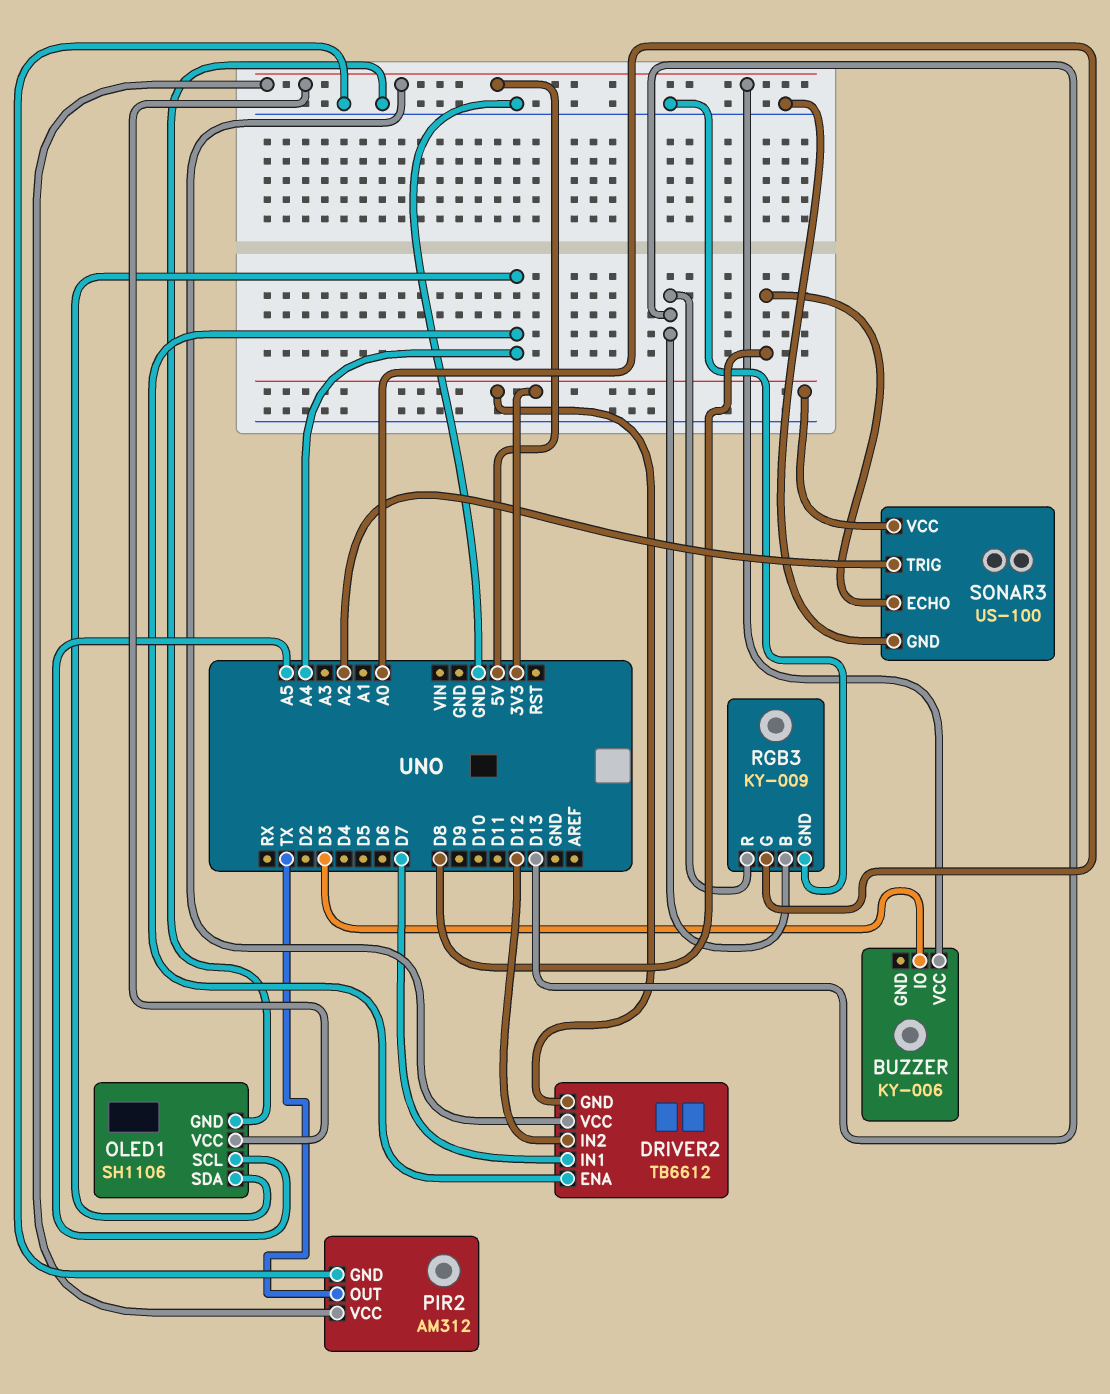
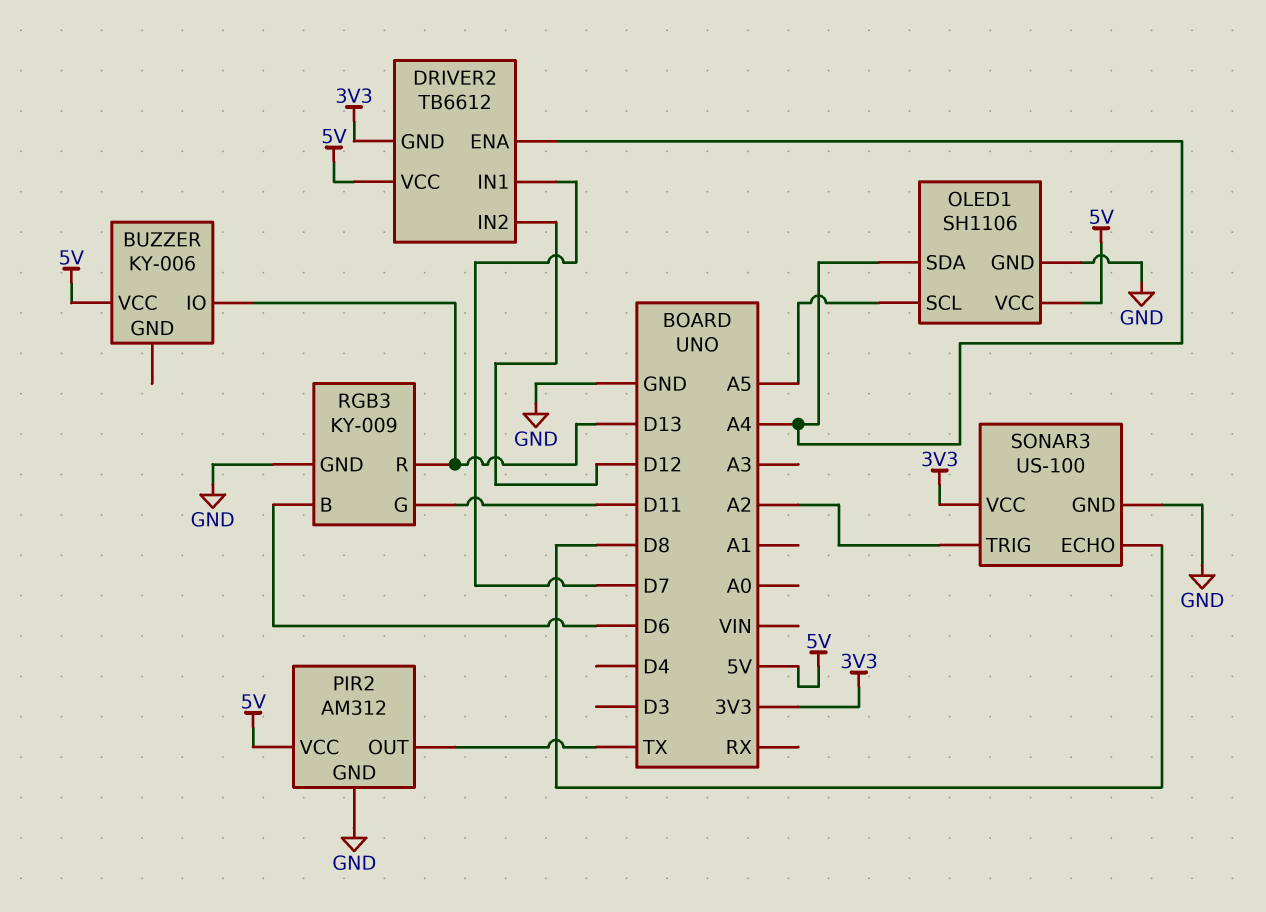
BUZZER pin IO: D3 -> D13
RGB3 pin B: D13 -> D6
RGB3 pin G: A0 -> D11

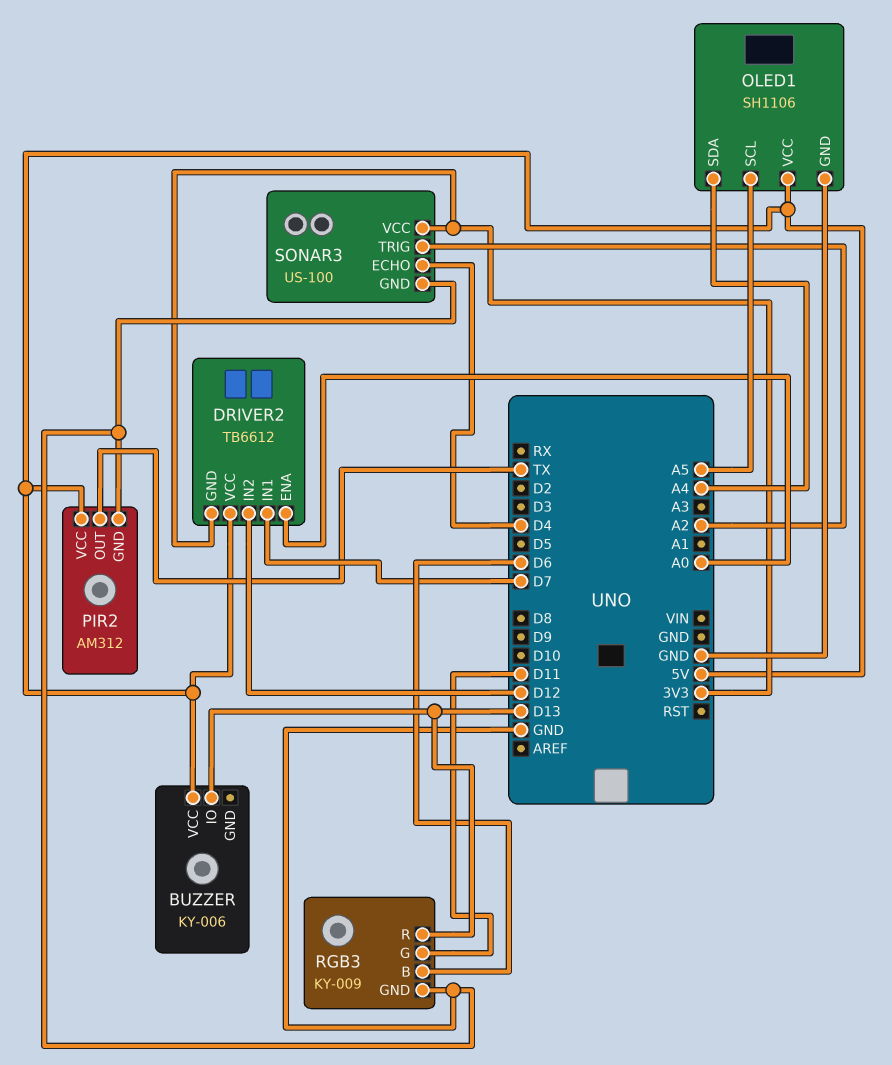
DRIVER2 pin ENA: A4 -> A0
SONAR3 pin ECHO: D8 -> D4

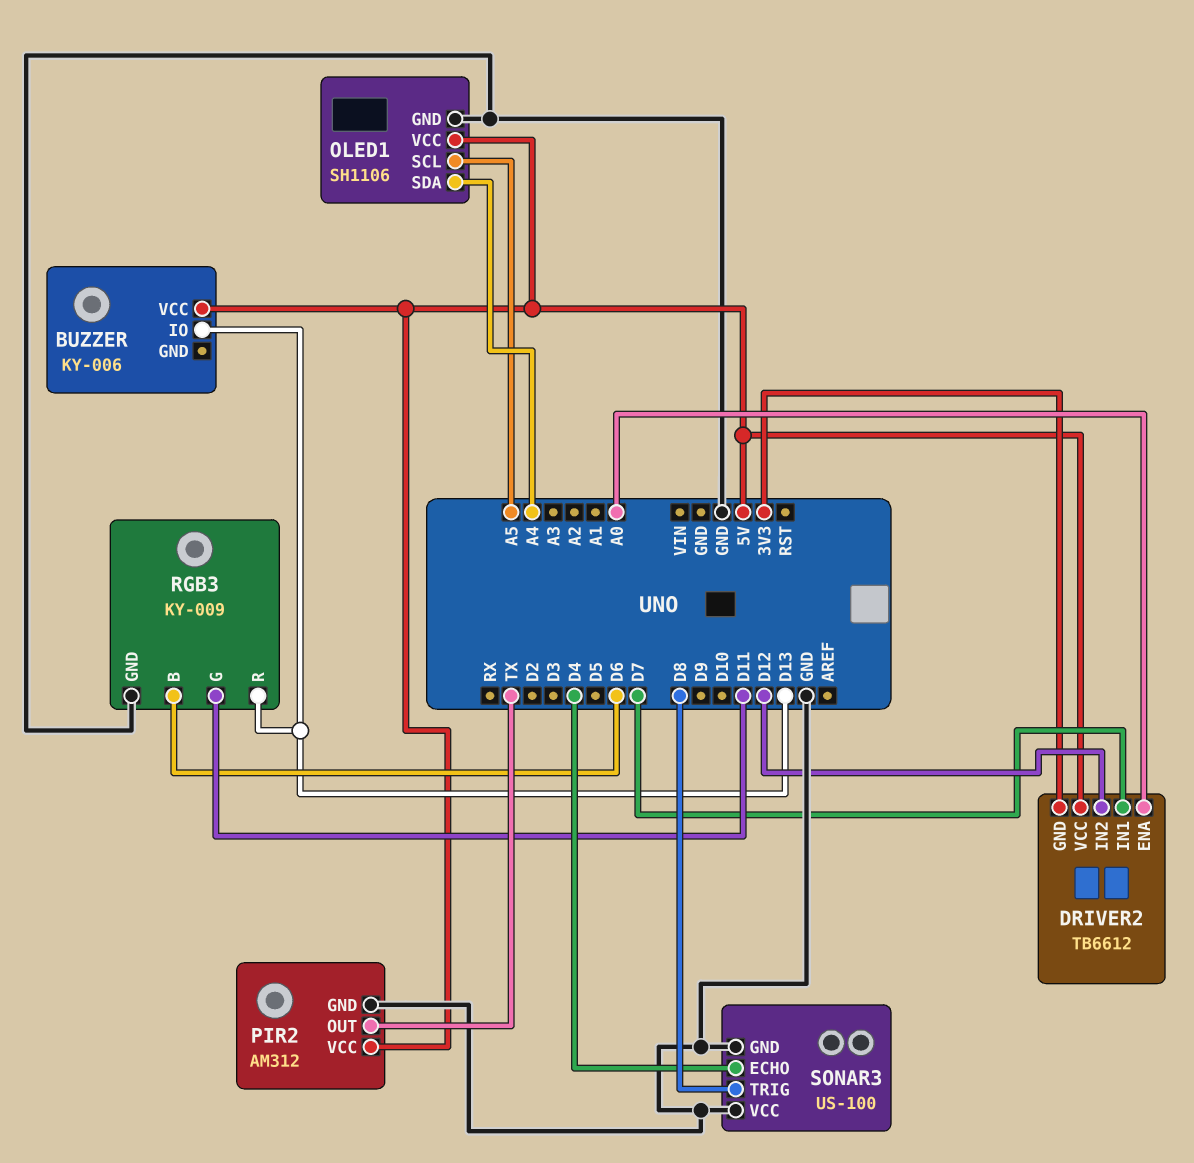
SONAR3 pin TRIG: A2 -> D8
SONAR3 pin VCC: 3V3 -> GND

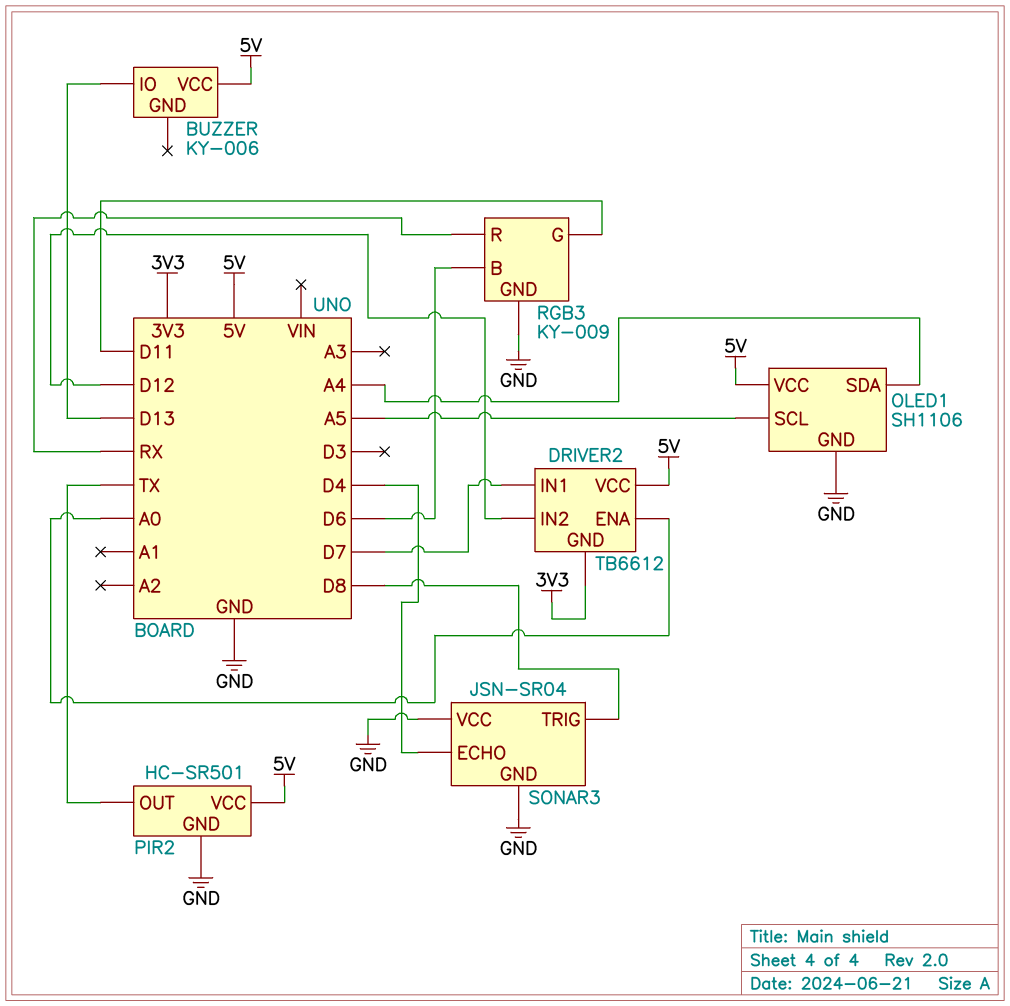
PIR2: AM312 -> HC-SR501
RGB3 pin R: D13 -> RX
SONAR3: US-100 -> JSN-SR04

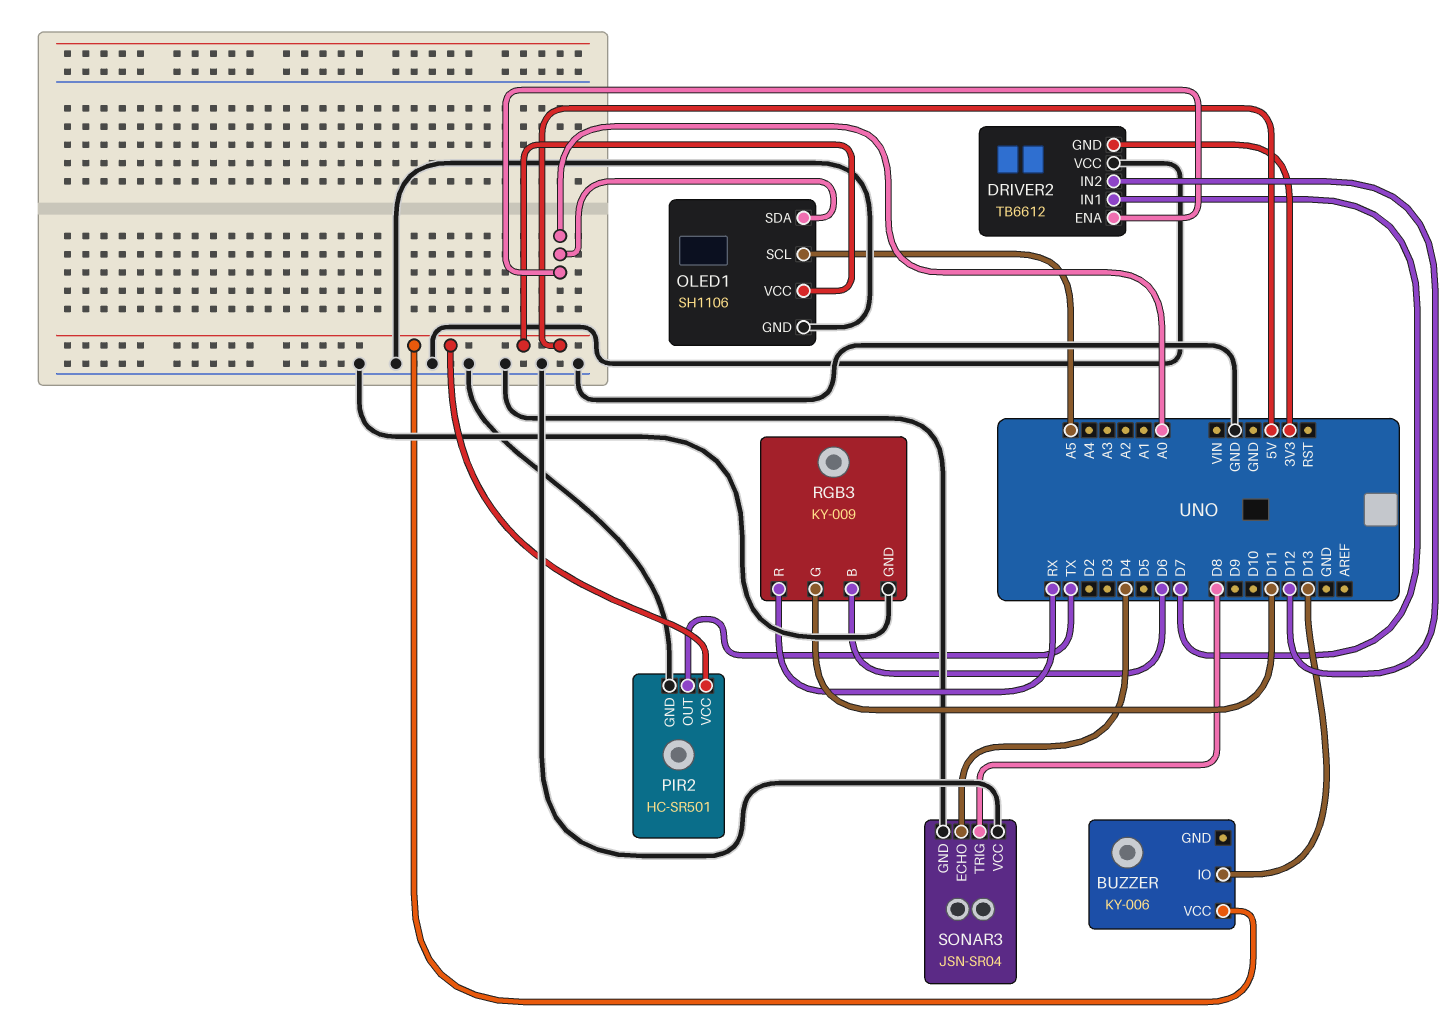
DRIVER2 pin VCC: 5V -> GND
OLED1 pin SDA: A4 -> A0

